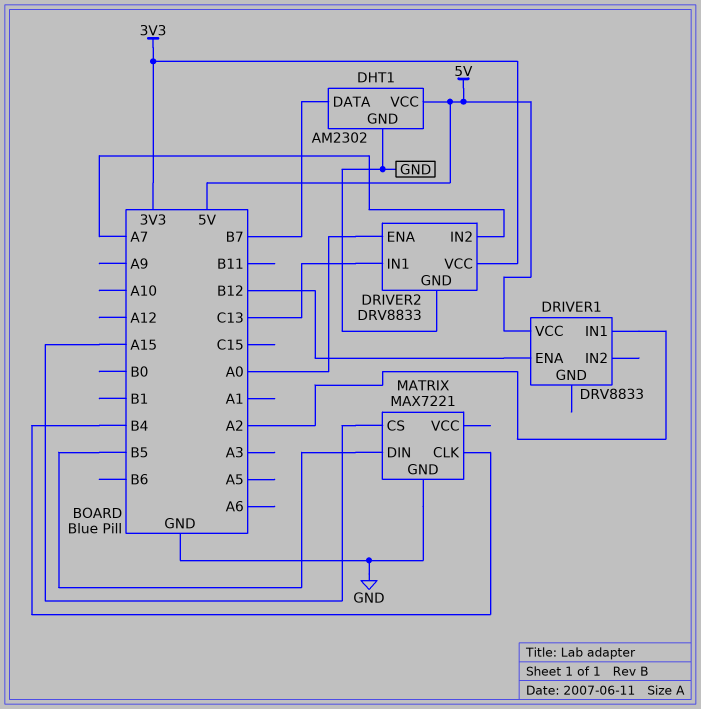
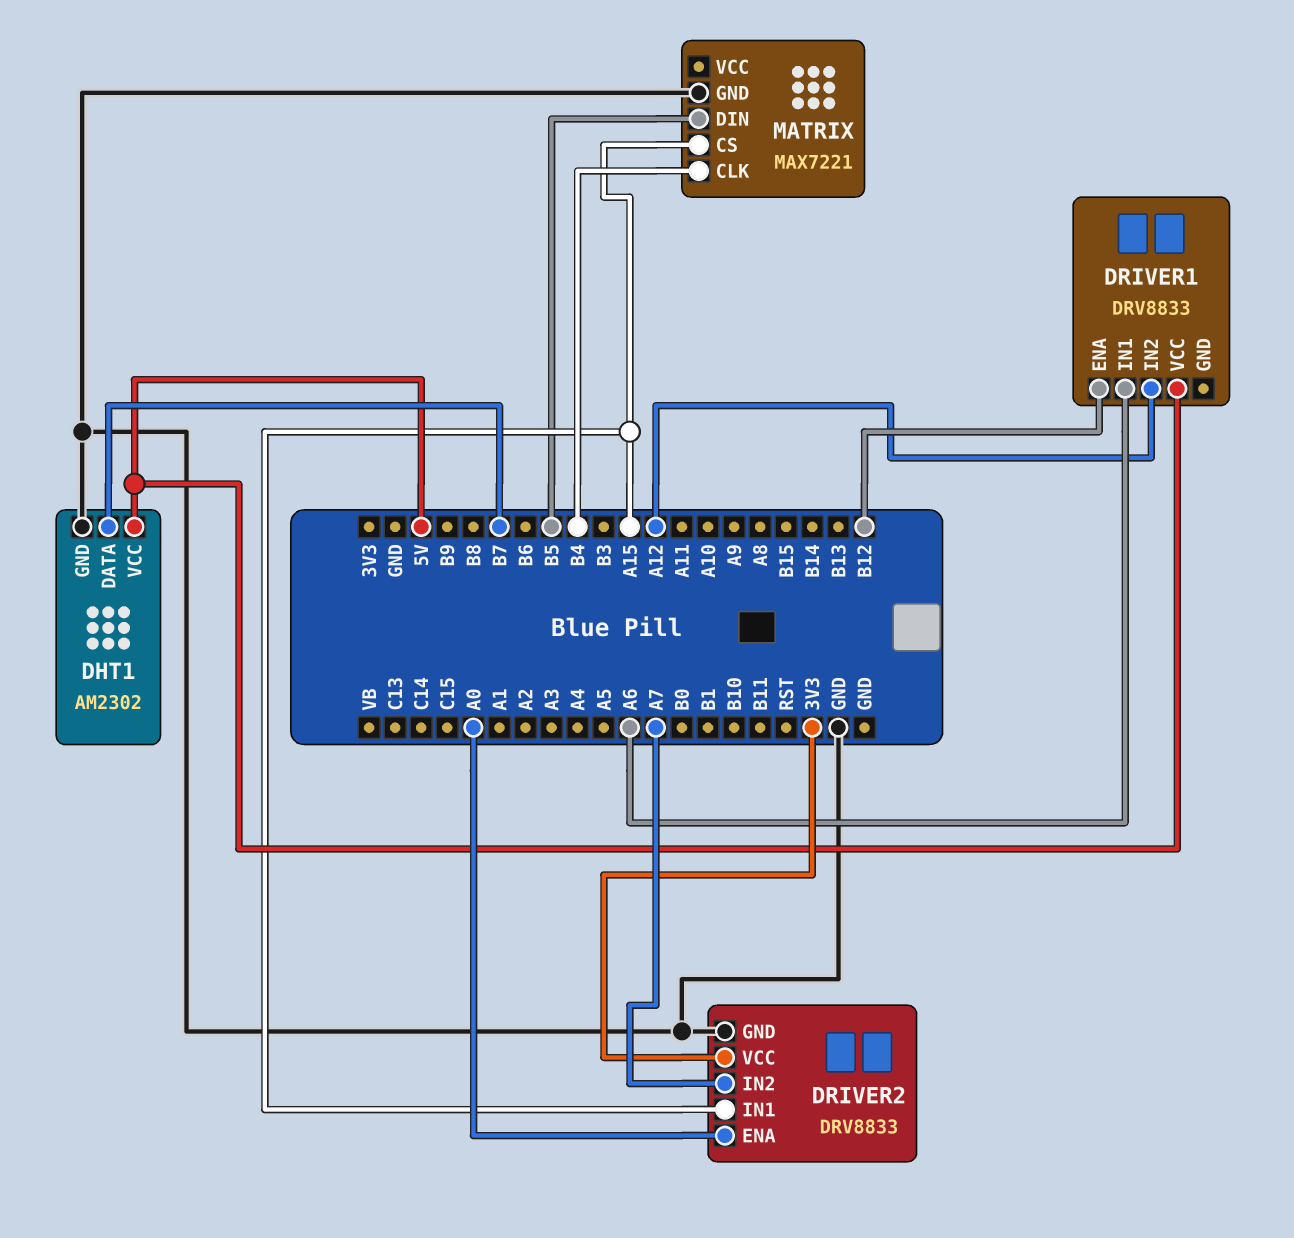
DRIVER1 pin IN1: A2 -> A6
DRIVER1 pin IN2: none -> A12
DRIVER2 pin IN1: C13 -> A15

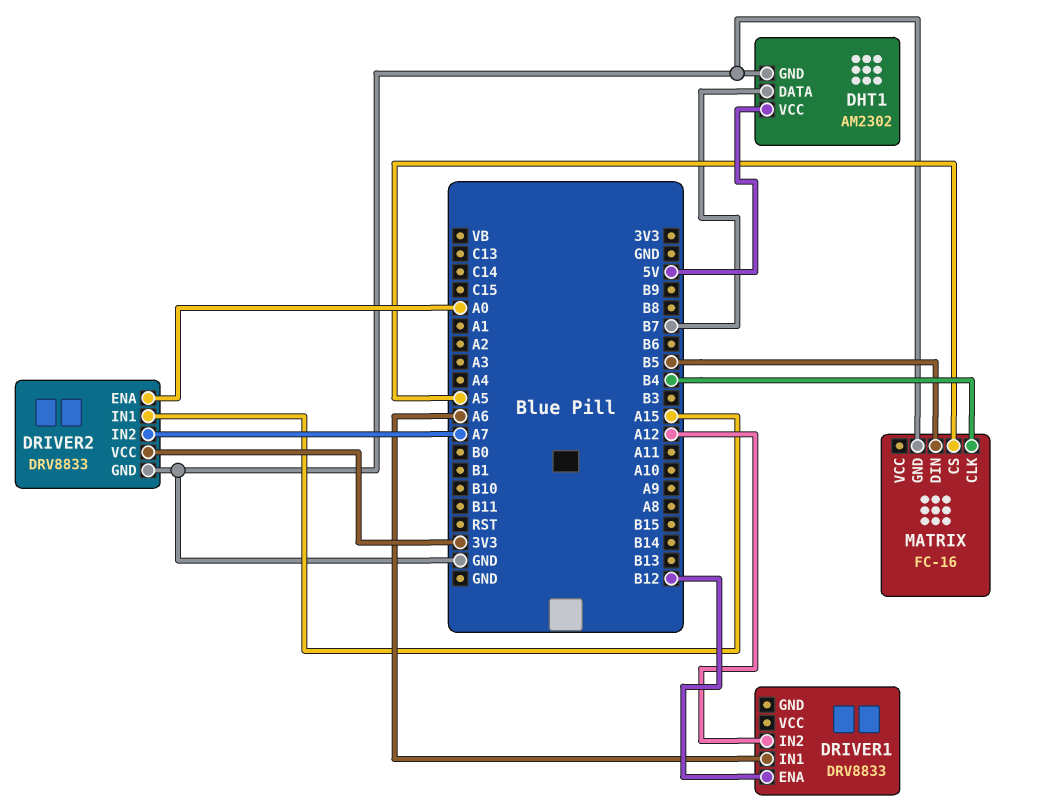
DRIVER1 pin VCC: 5V -> none
MATRIX: MAX7221 -> FC-16
MATRIX pin CS: A15 -> A5

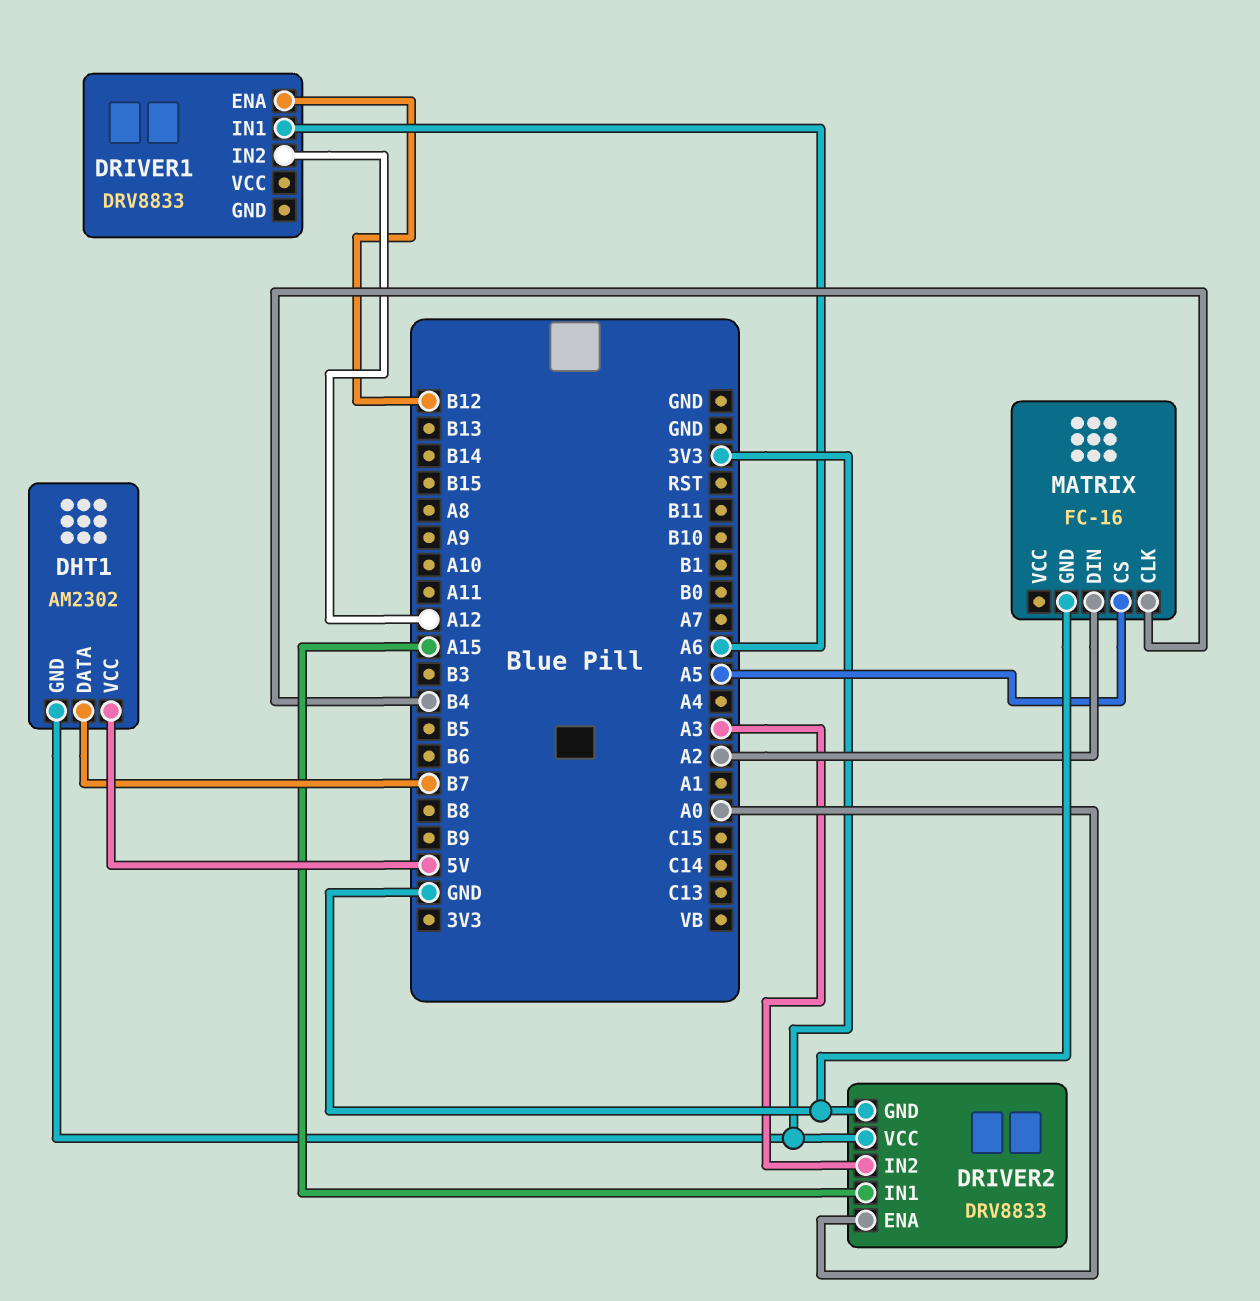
DHT1 pin GND: GND -> 3V3
DRIVER2 pin IN2: A7 -> A3
MATRIX pin DIN: B5 -> A2

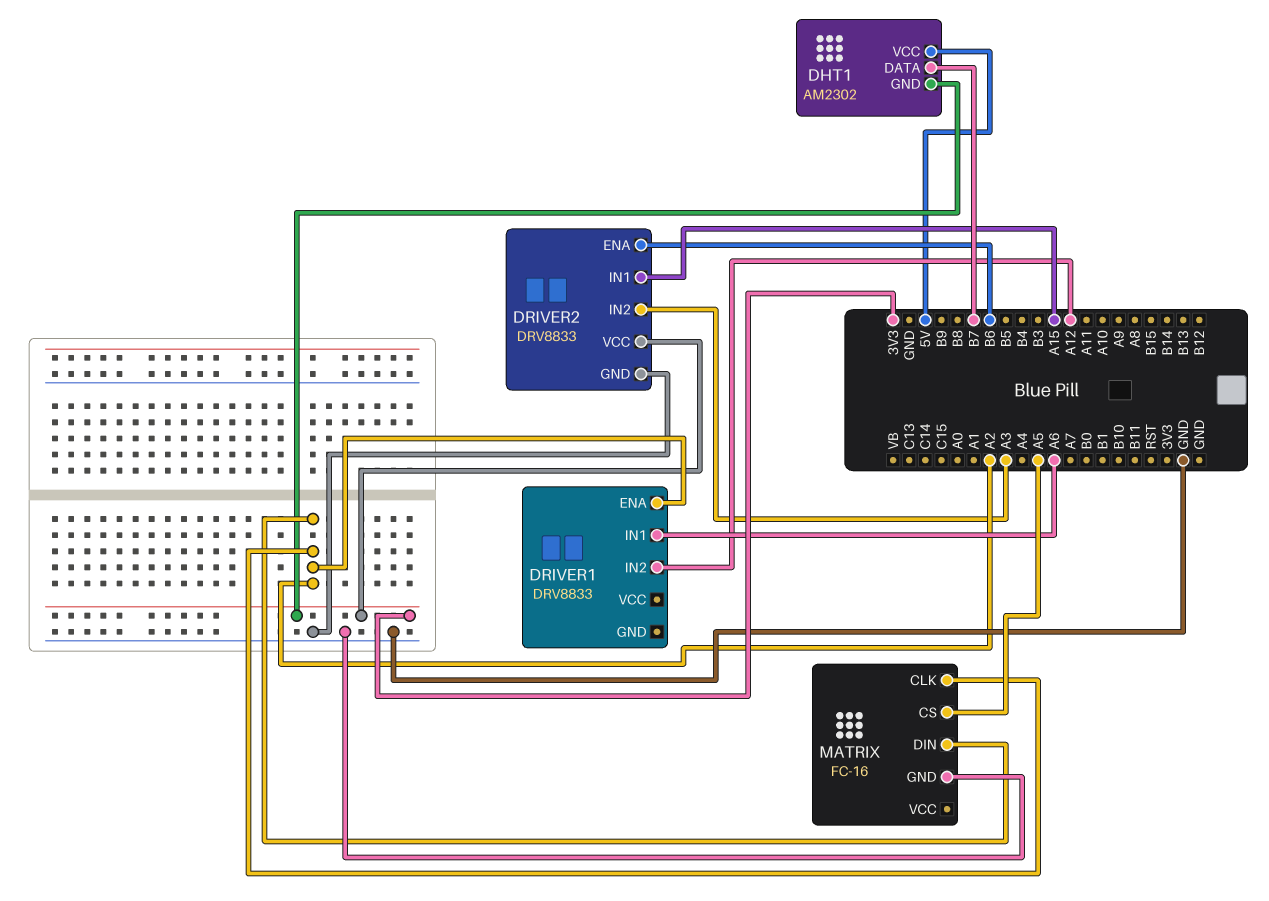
DRIVER1 pin ENA: B12 -> A2
DRIVER2 pin ENA: A0 -> B6
MATRIX pin CLK: B4 -> A2

